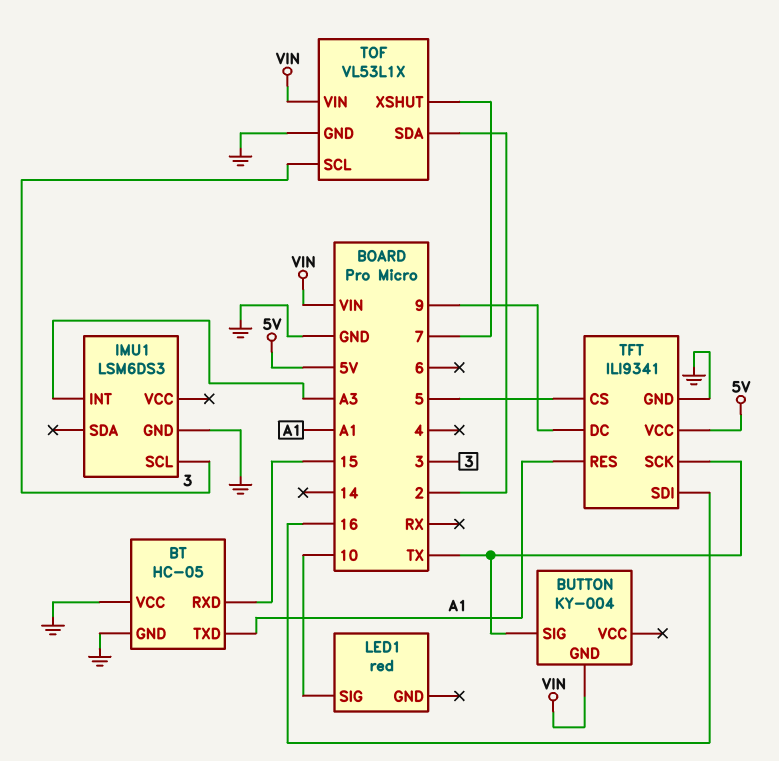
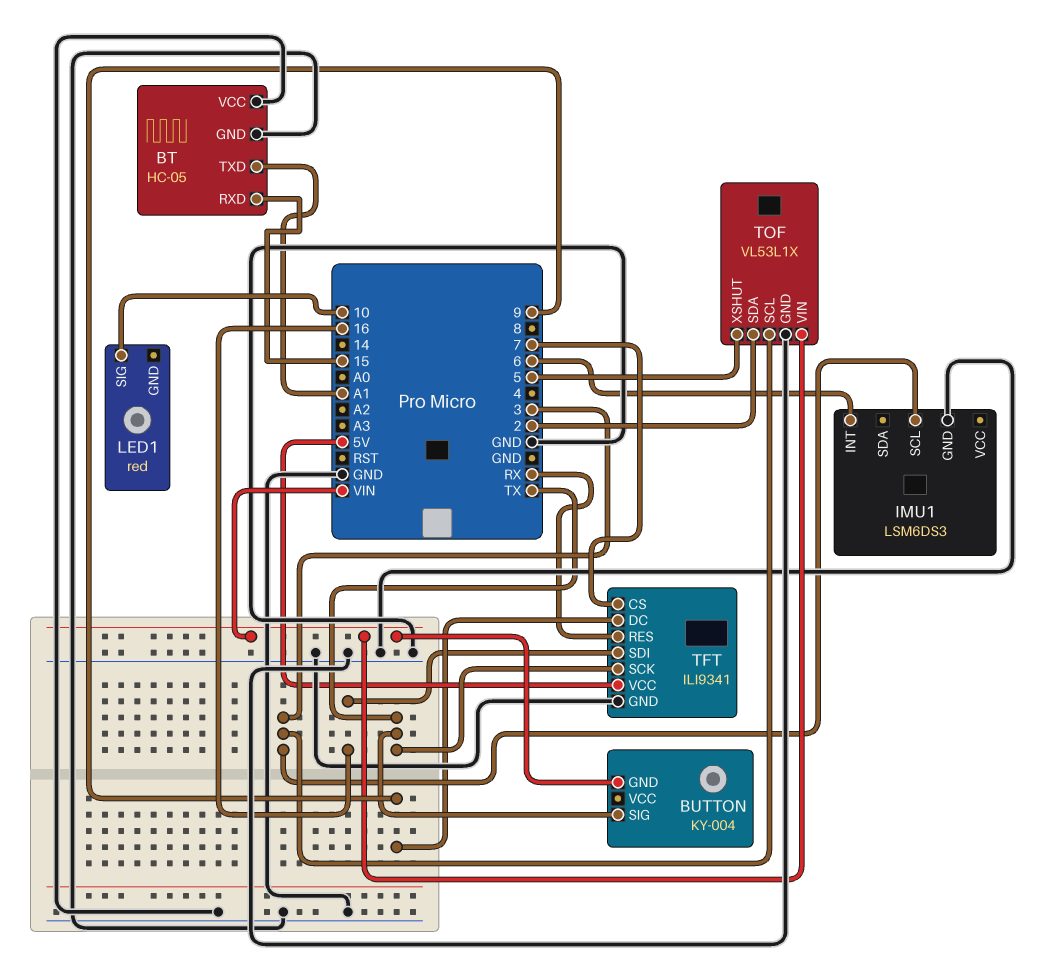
IMU1 pin INT: A3 -> 6
TFT pin CS: 5 -> 7
TFT pin RES: A1 -> RX
TOF pin XSHUT: 7 -> 5

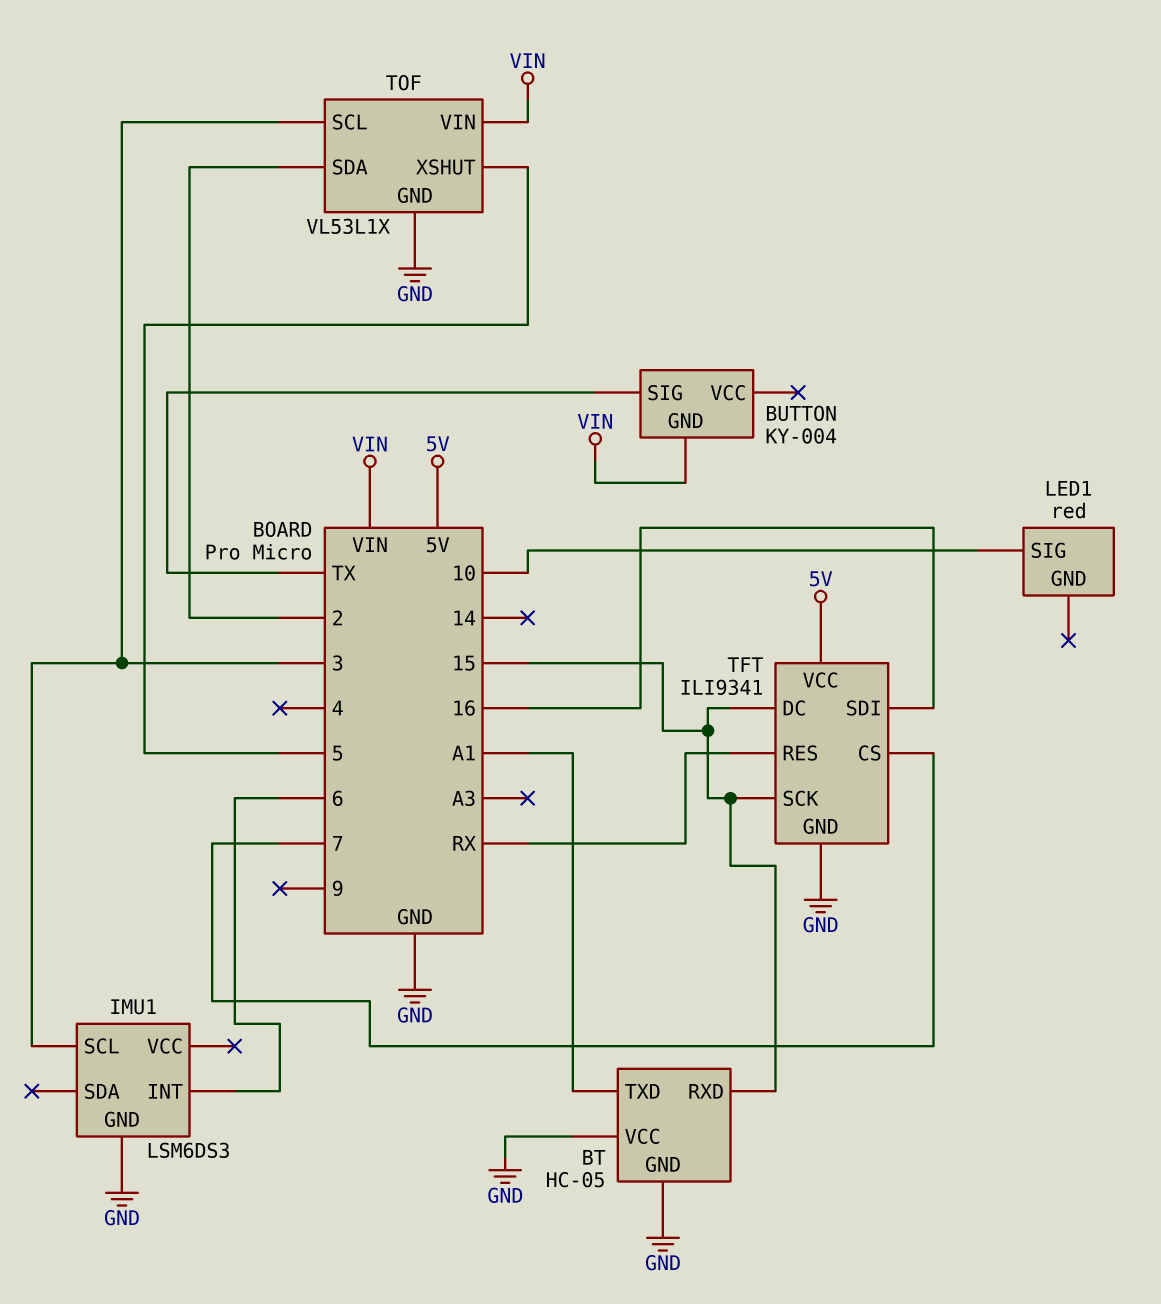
TFT pin DC: 9 -> 15
TFT pin SCK: TX -> 15

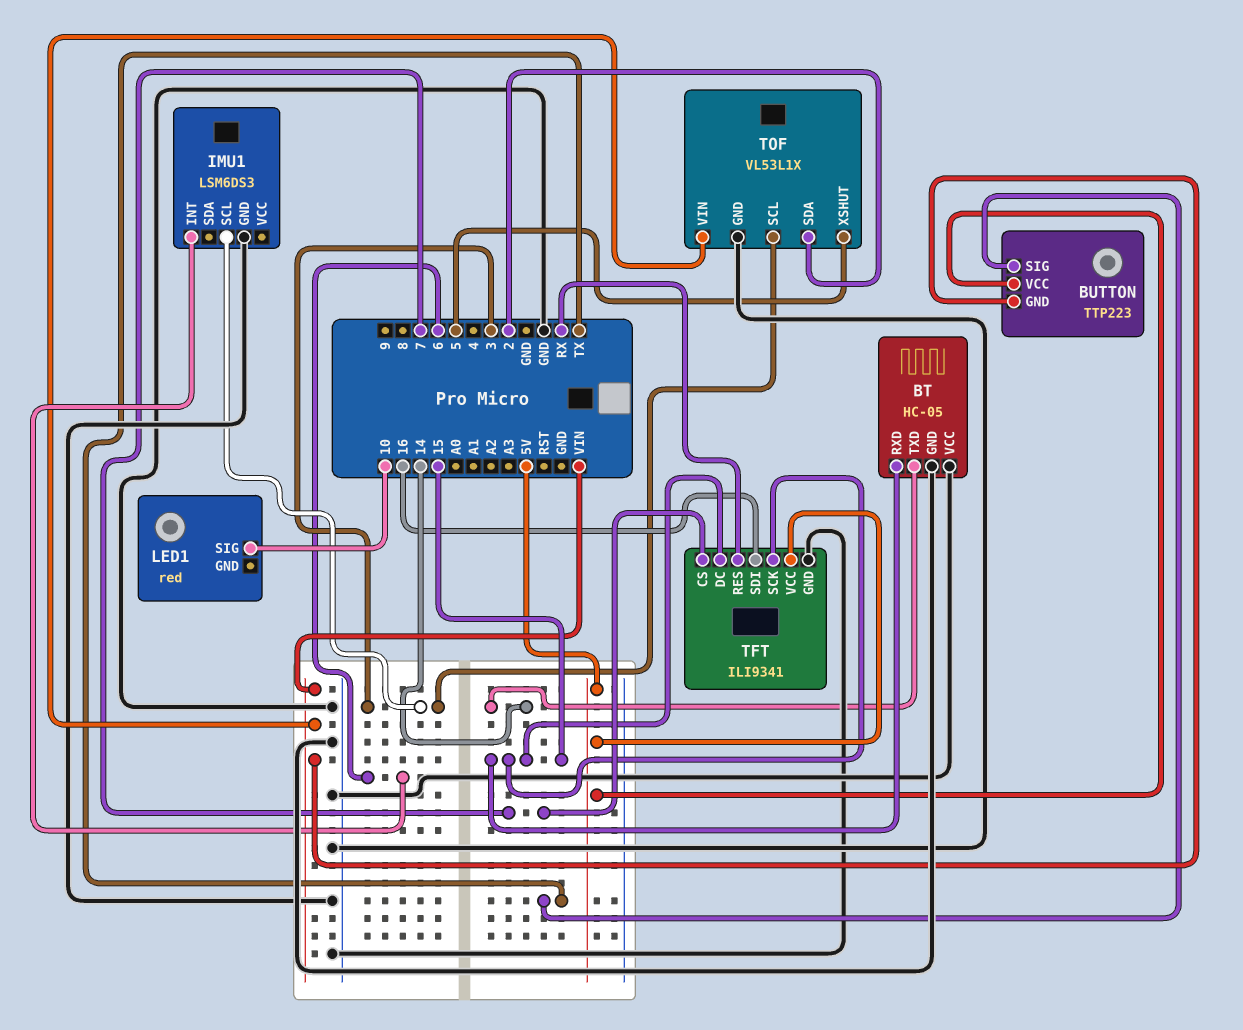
BT pin TXD: A1 -> 14
BUTTON: KY-004 -> TTP223
BUTTON pin VCC: none -> 5V

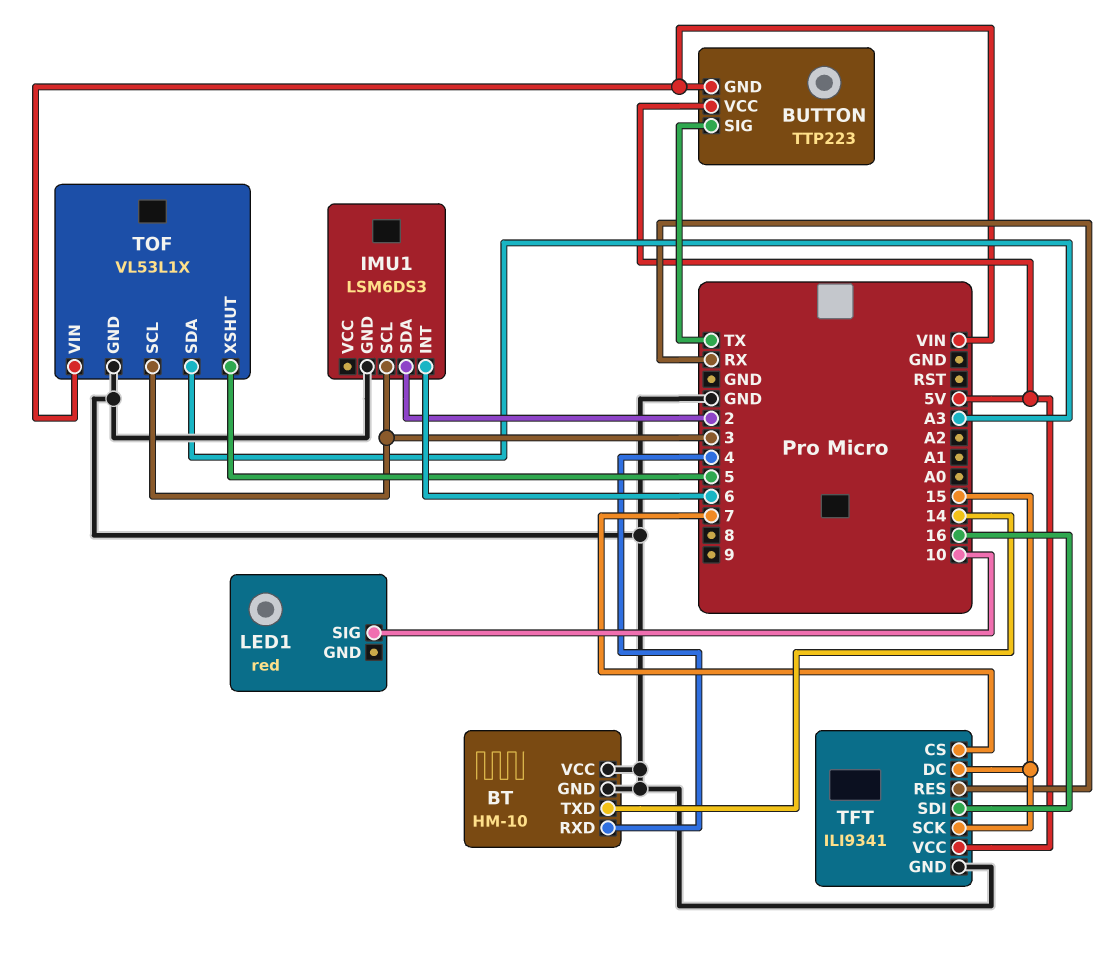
BT: HC-05 -> HM-10
BT pin RXD: 15 -> 4
IMU1 pin SDA: none -> 2
TOF pin SDA: 2 -> A3

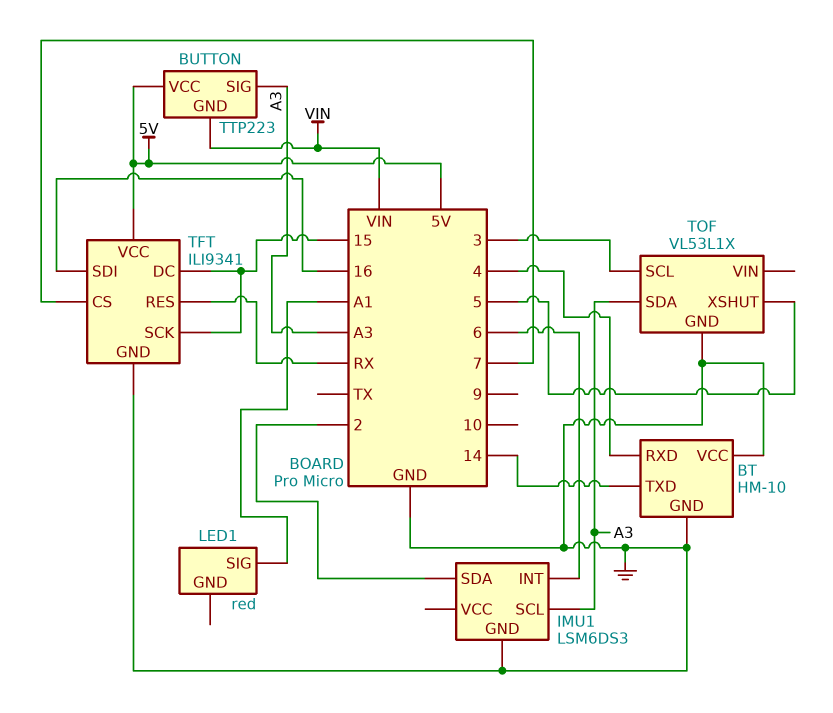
BUTTON pin SIG: TX -> A3
IMU1 pin SCL: 3 -> A3
LED1 pin SIG: 10 -> A1
TOF pin VIN: VIN -> none

